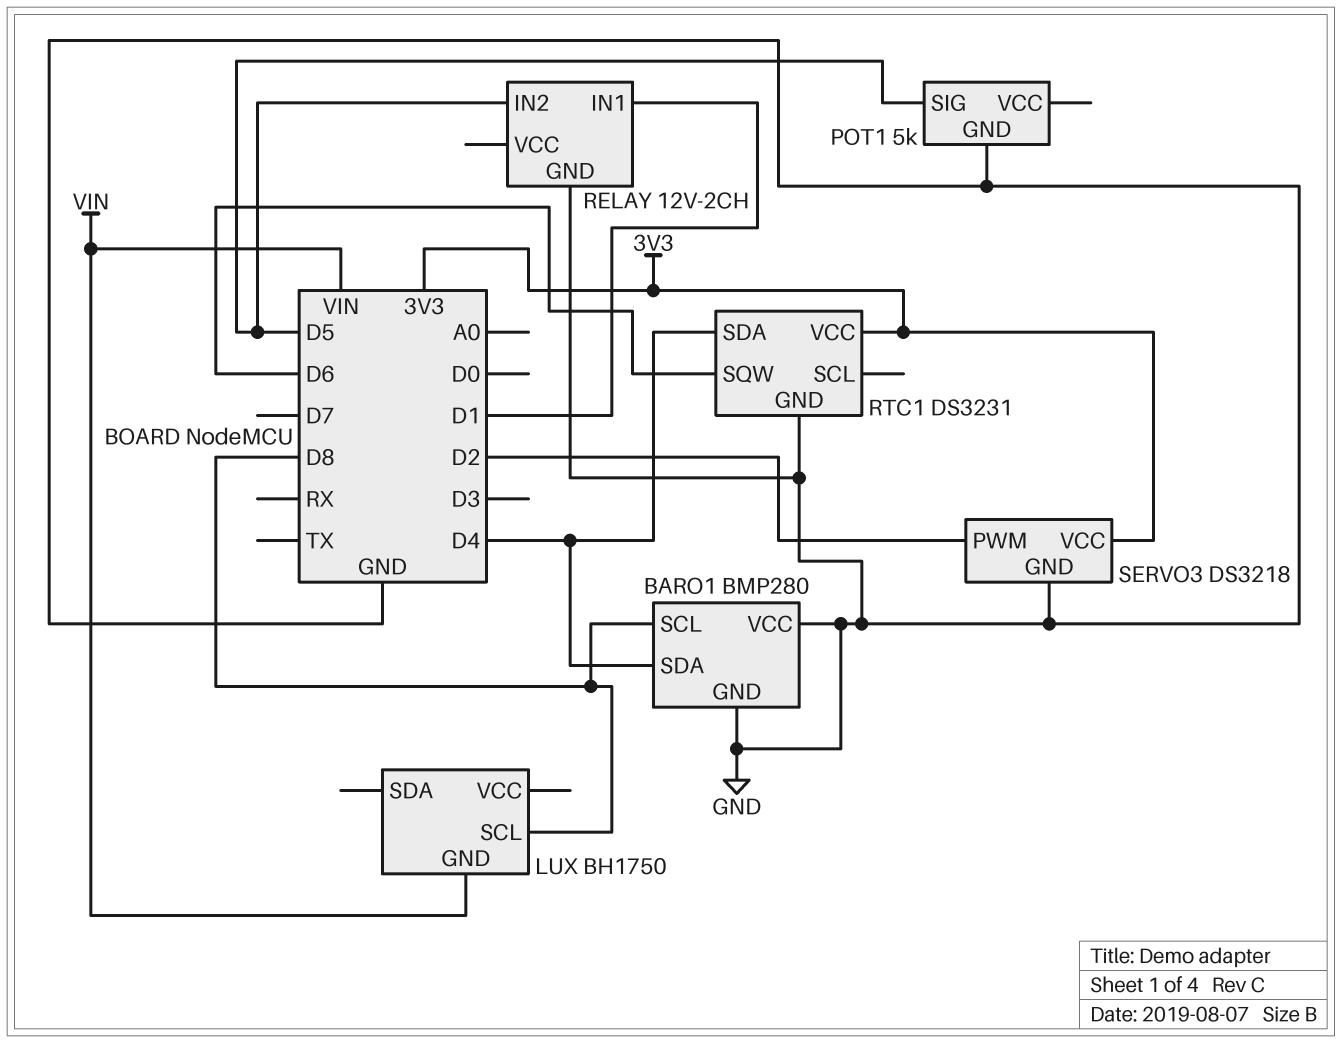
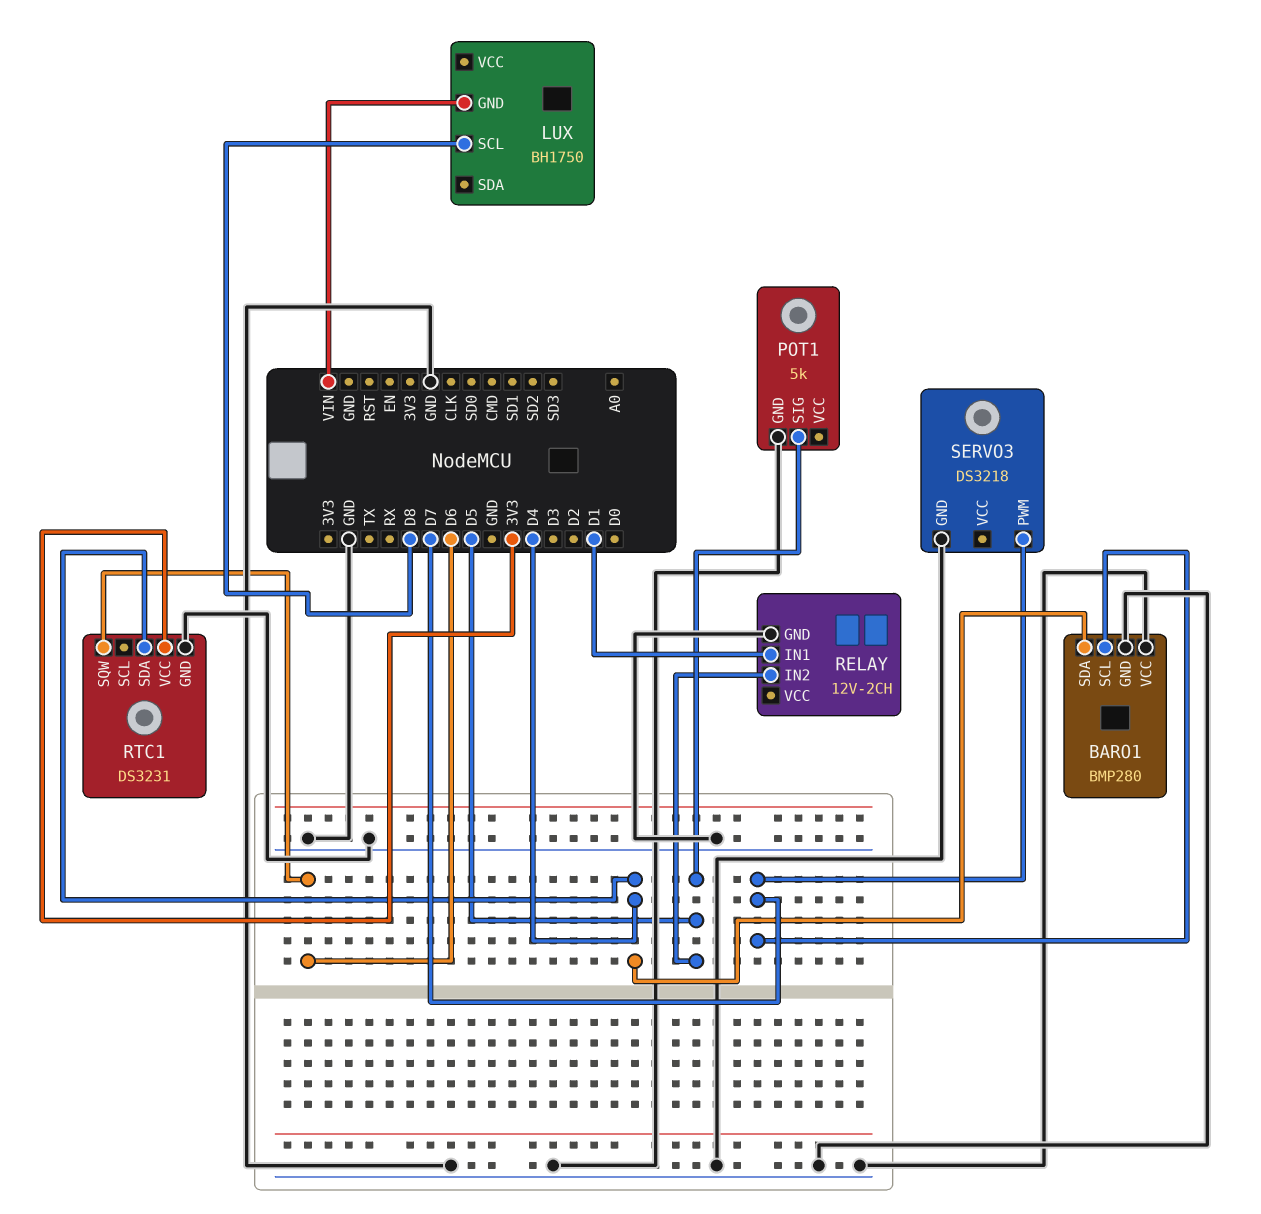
BARO1 pin SCL: D8 -> D7
SERVO3 pin PWM: D2 -> D7
SERVO3 pin VCC: 3V3 -> none

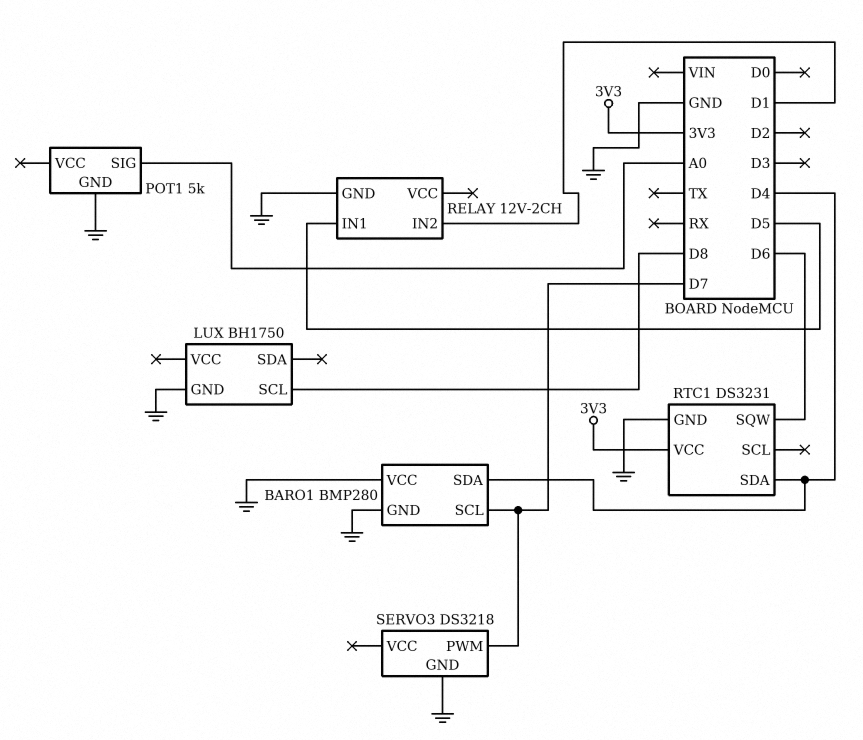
LUX pin GND: VIN -> GND
POT1 pin SIG: D5 -> A0
RELAY pin IN1: D1 -> D5
RELAY pin IN2: D5 -> D1

